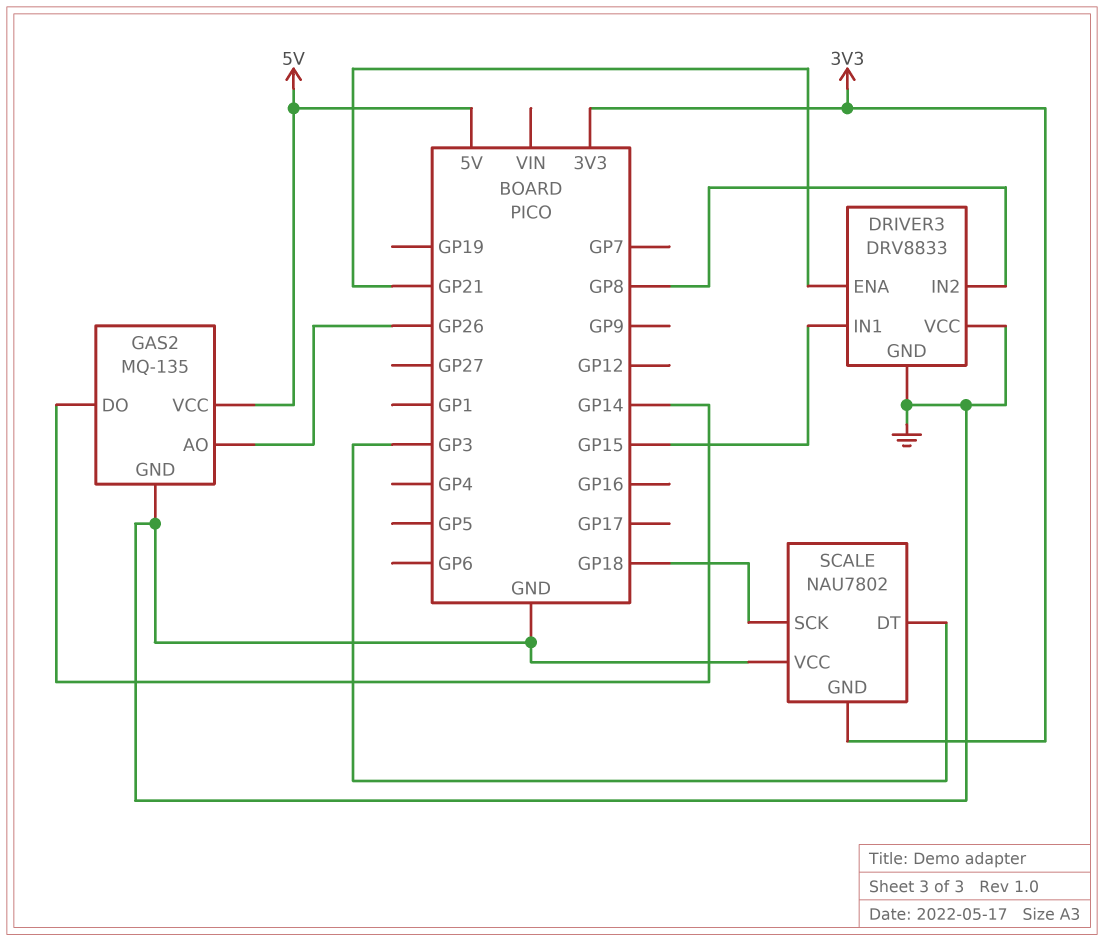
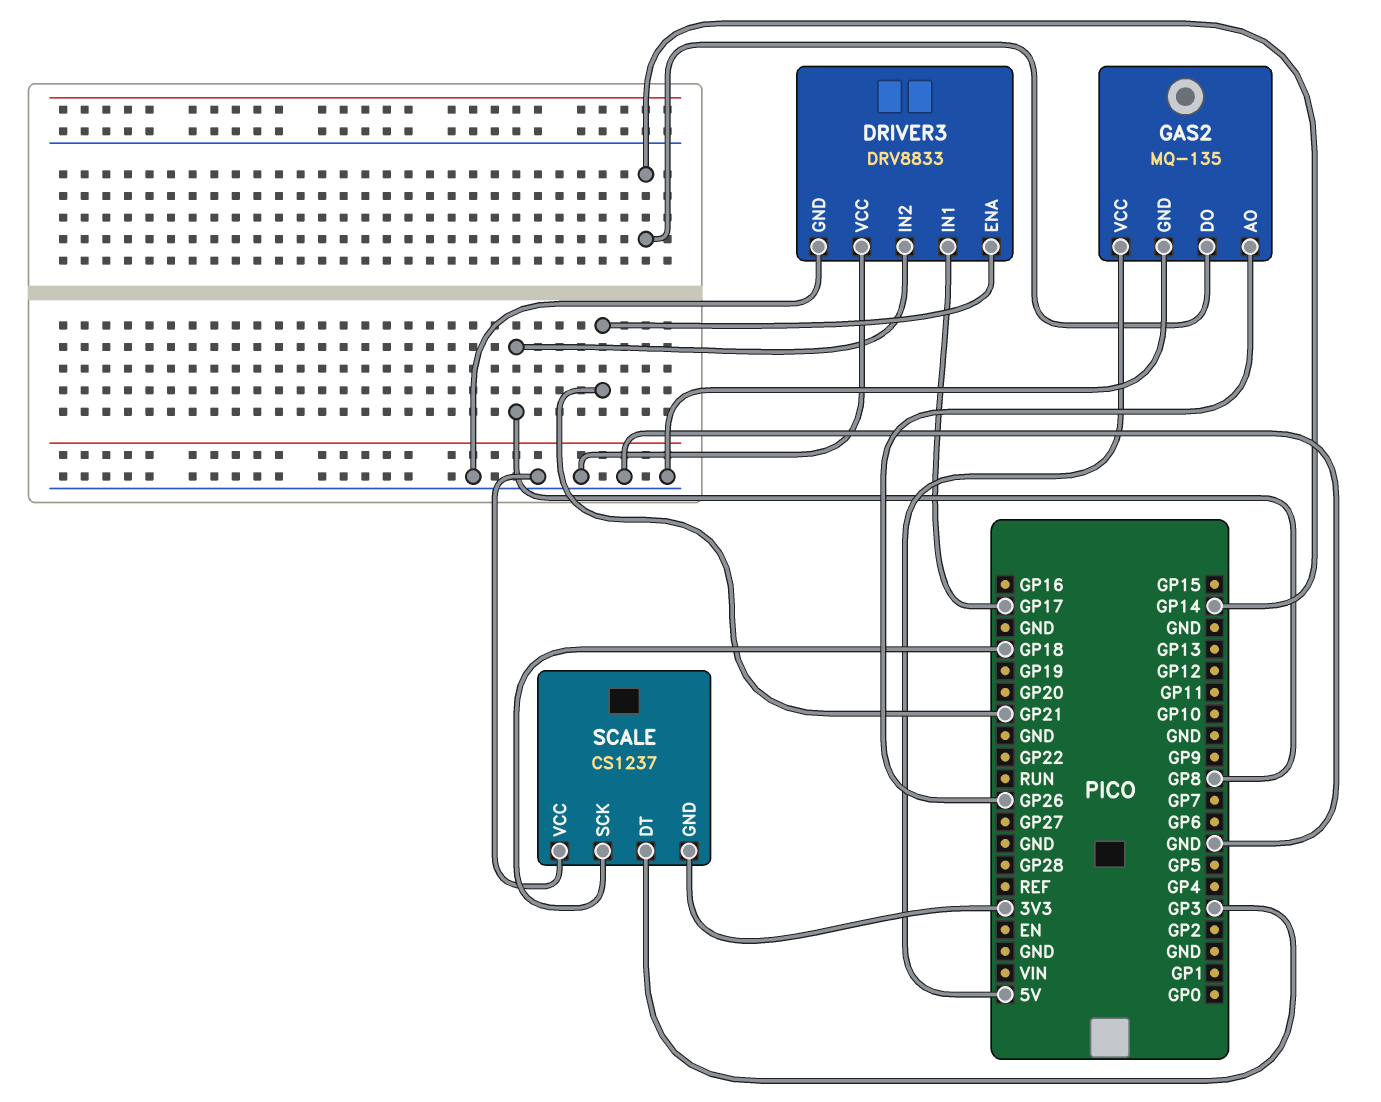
DRIVER3 pin IN1: GP15 -> GP17
SCALE: NAU7802 -> CS1237

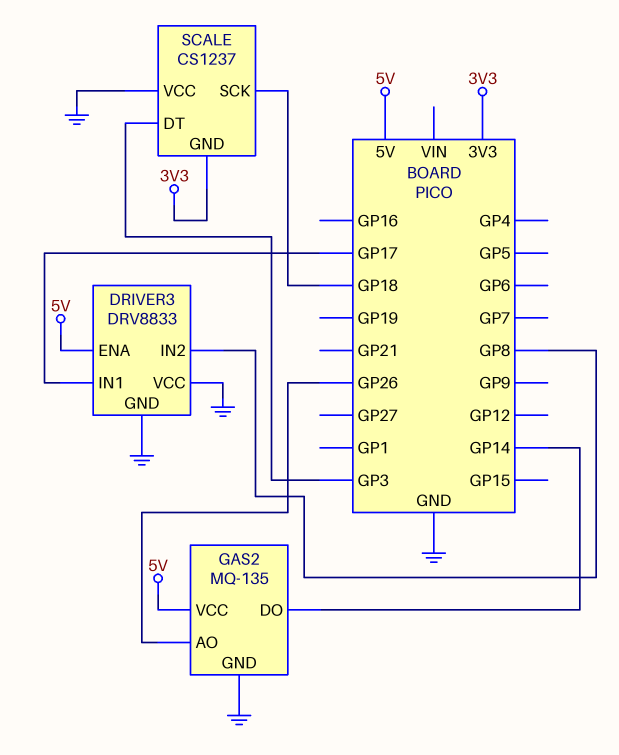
DRIVER3 pin ENA: GP21 -> 5V

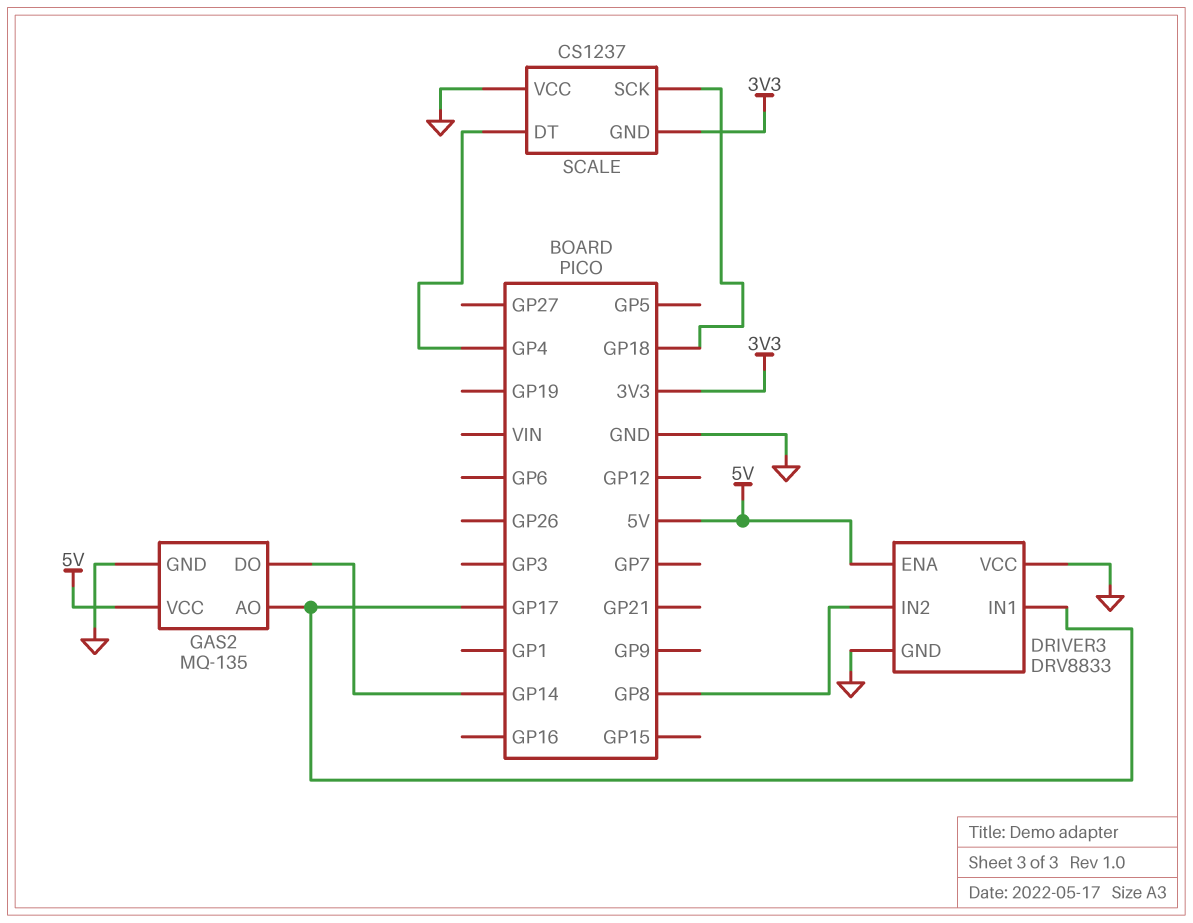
GAS2 pin AO: GP26 -> GP17
SCALE pin DT: GP3 -> GP4

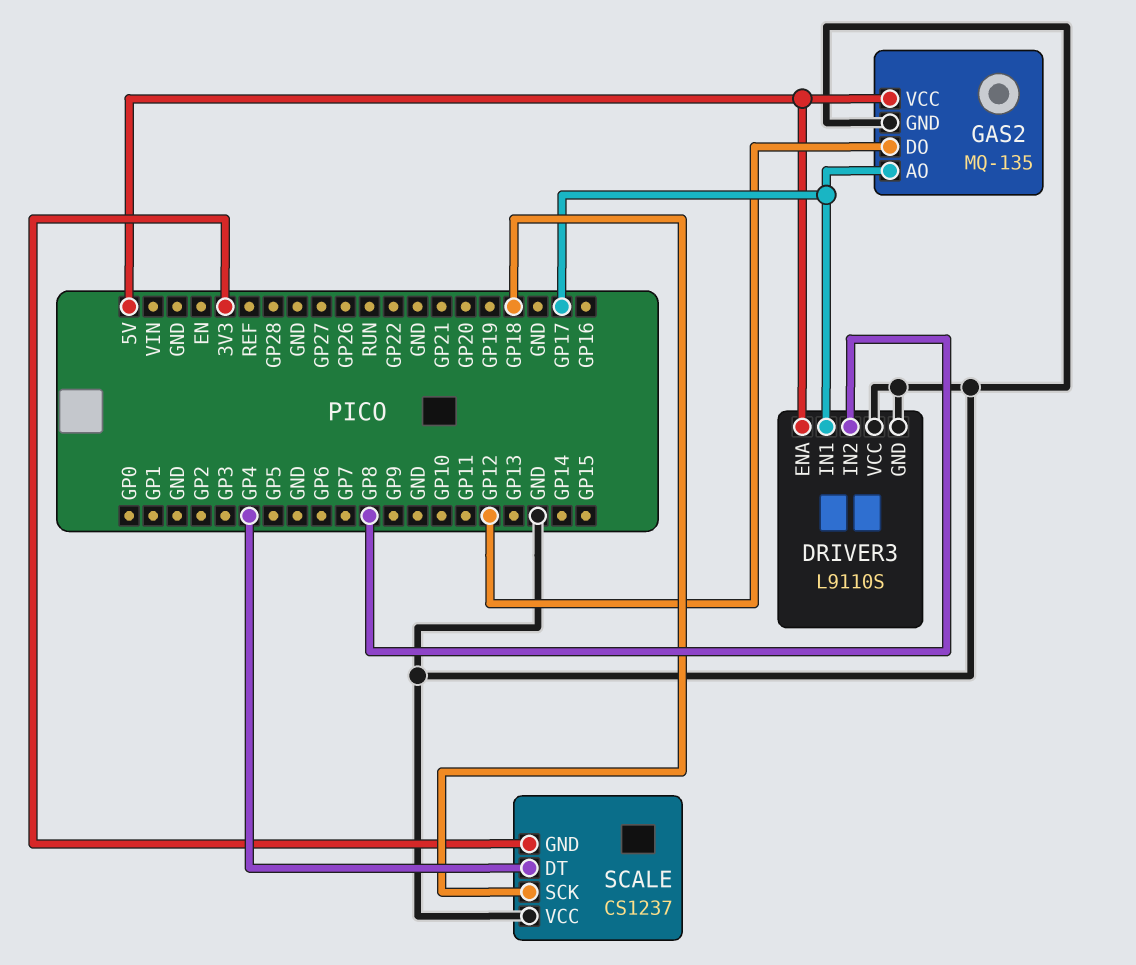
DRIVER3: DRV8833 -> L9110S
GAS2 pin DO: GP14 -> GP12

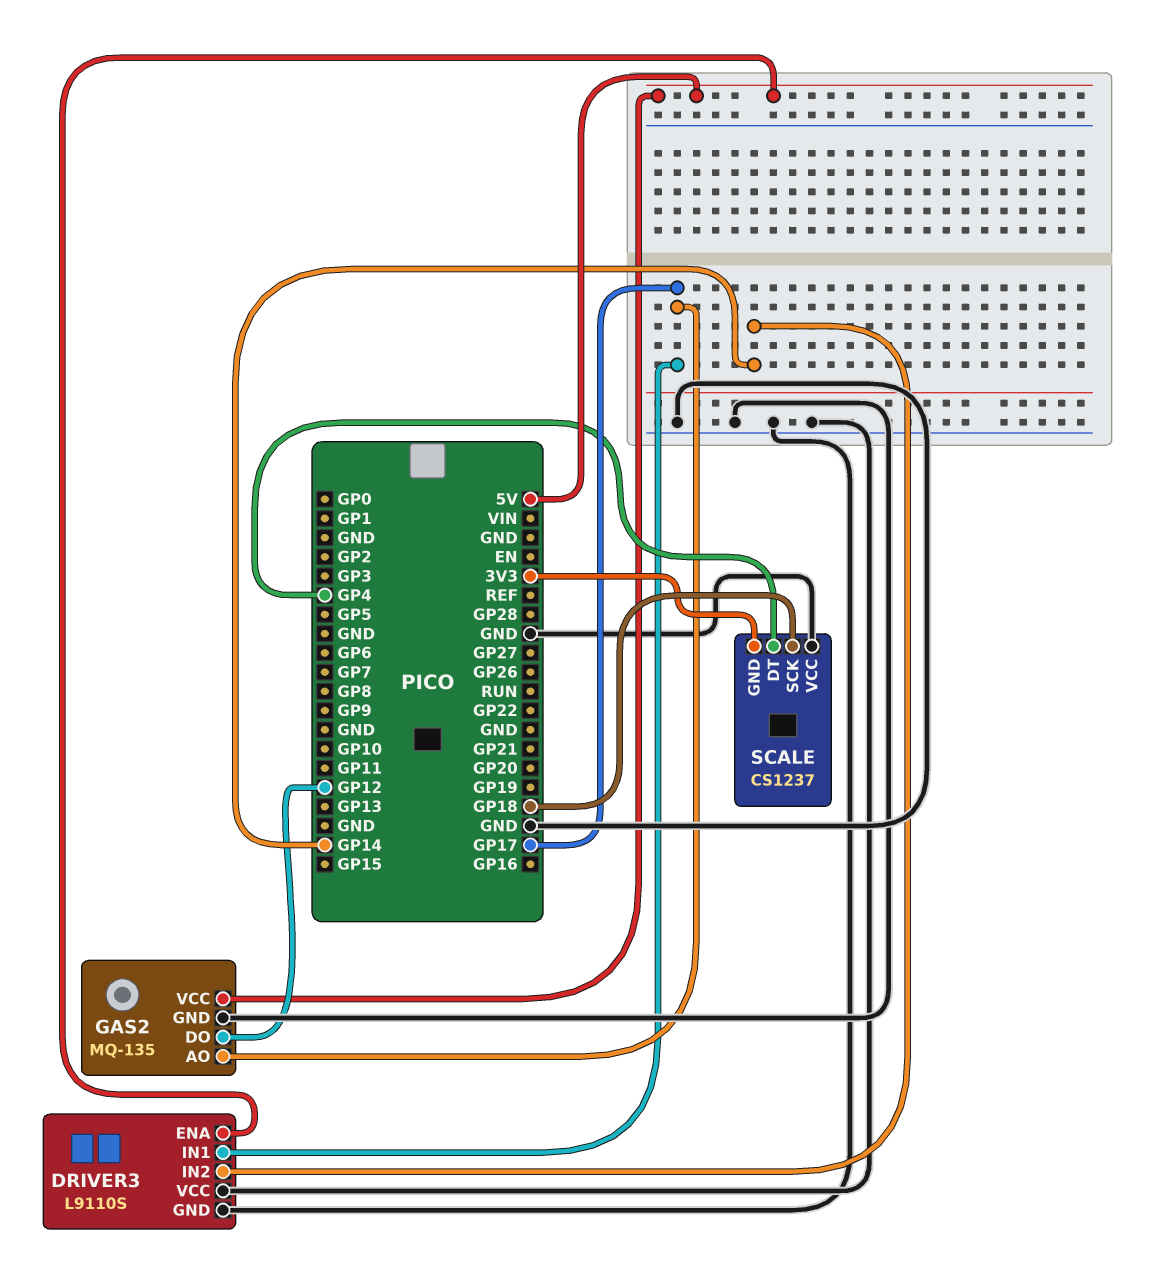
DRIVER3 pin IN2: GP8 -> GP14

